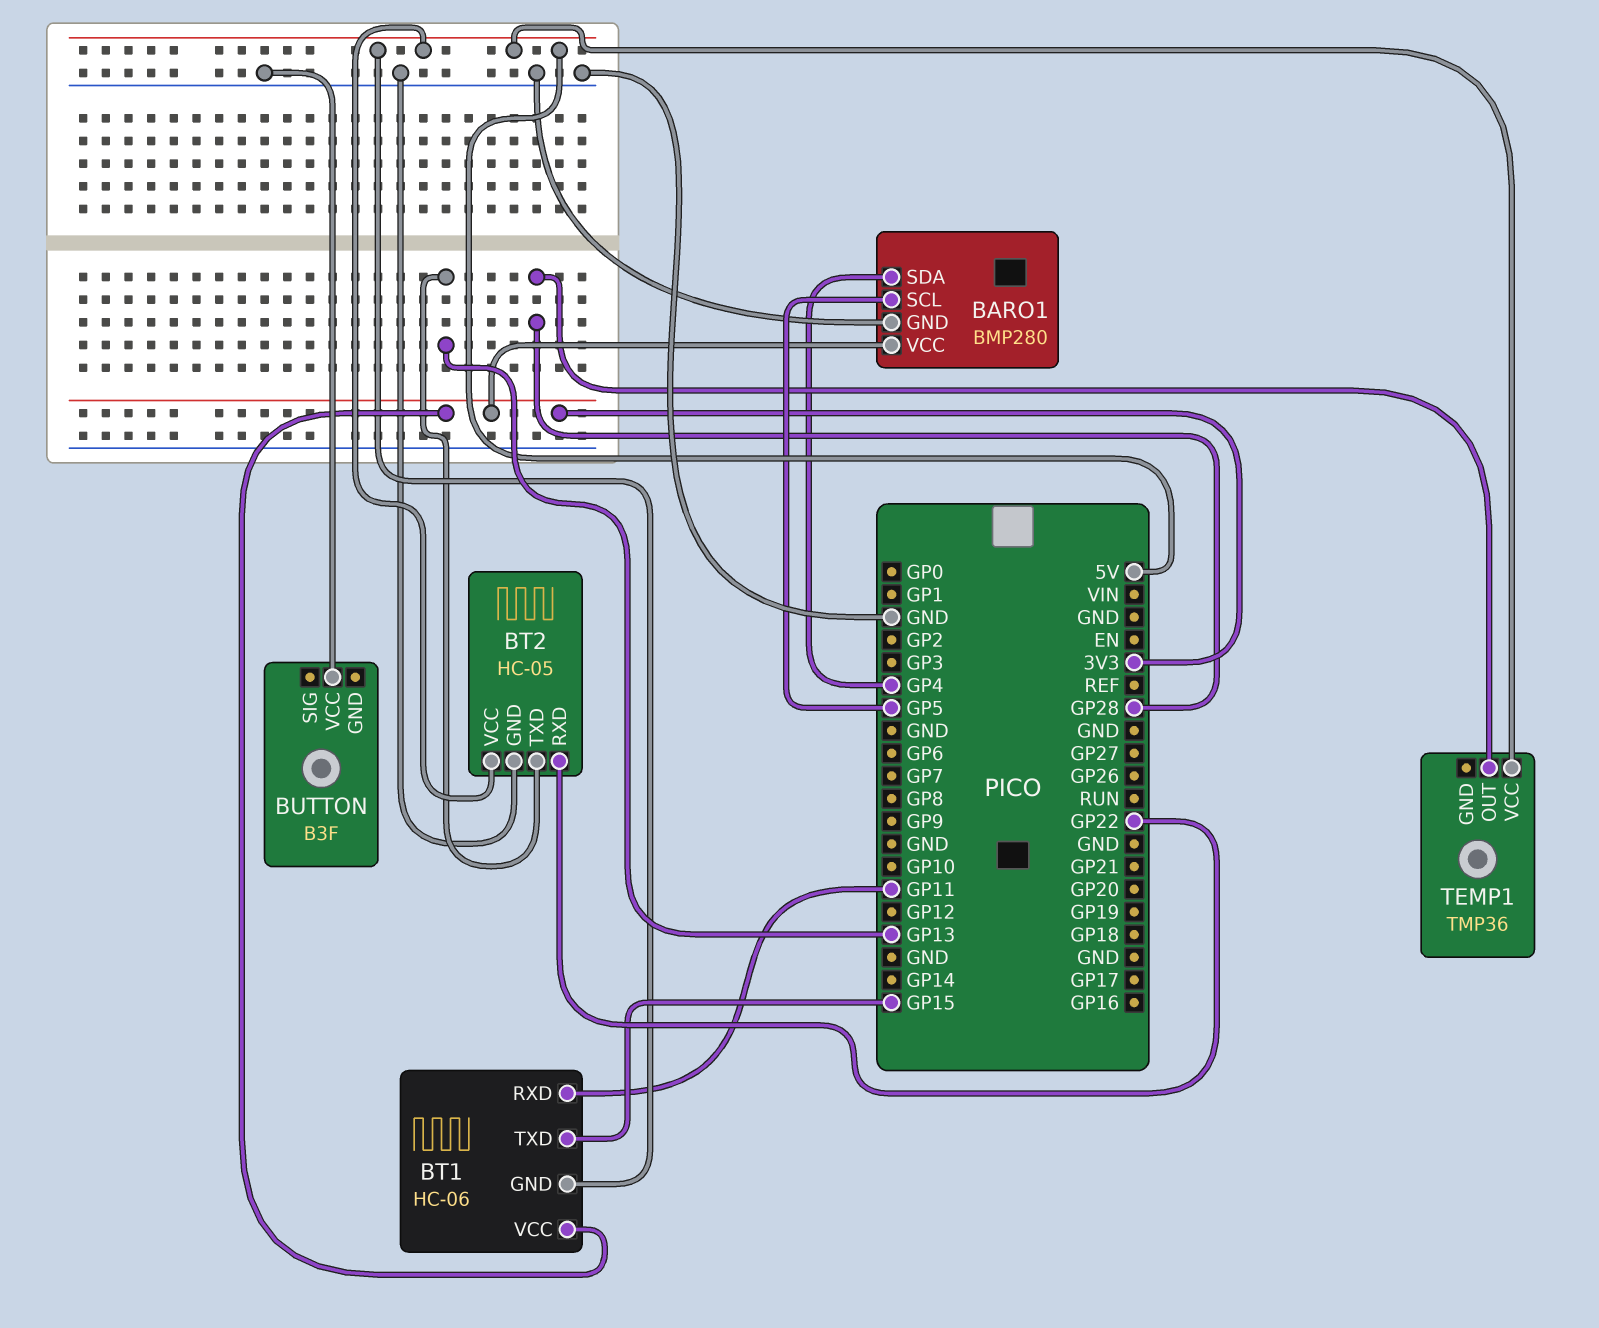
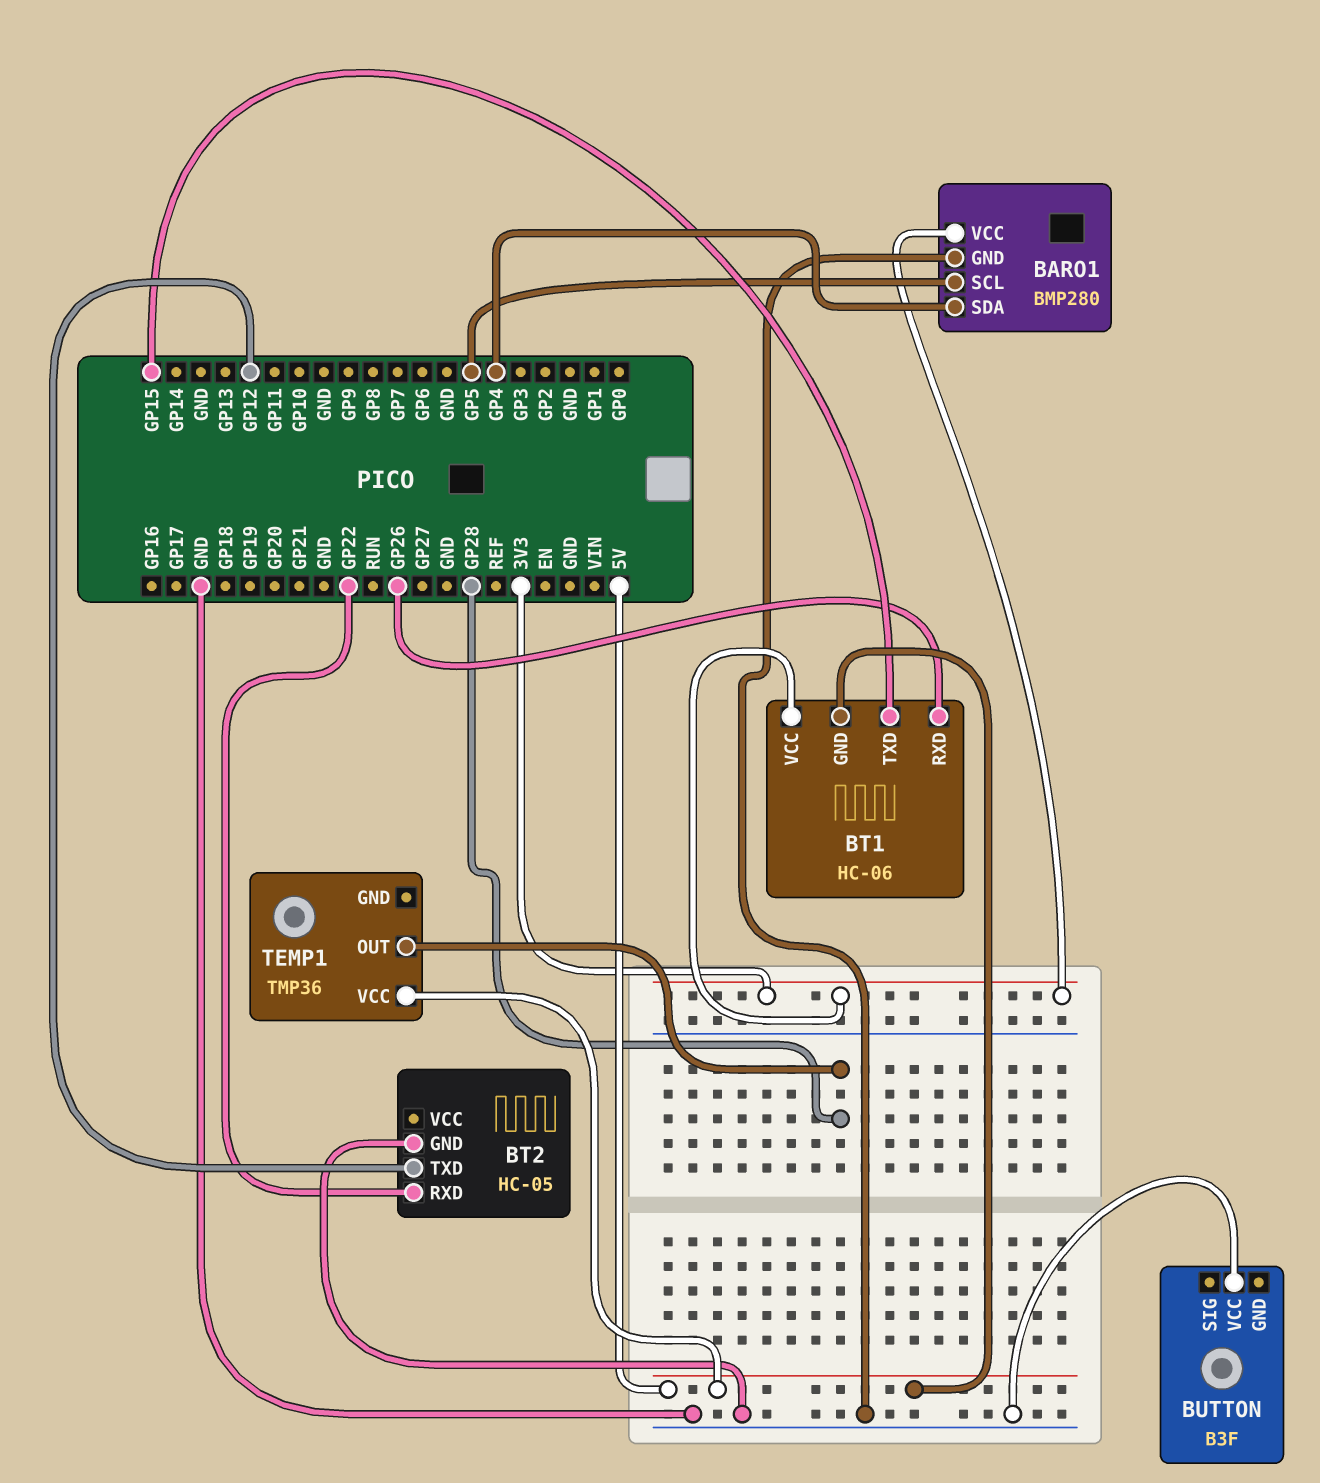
BT1 pin RXD: GP11 -> GP26
BT2 pin TXD: GP13 -> GP12
BT2 pin VCC: 5V -> none

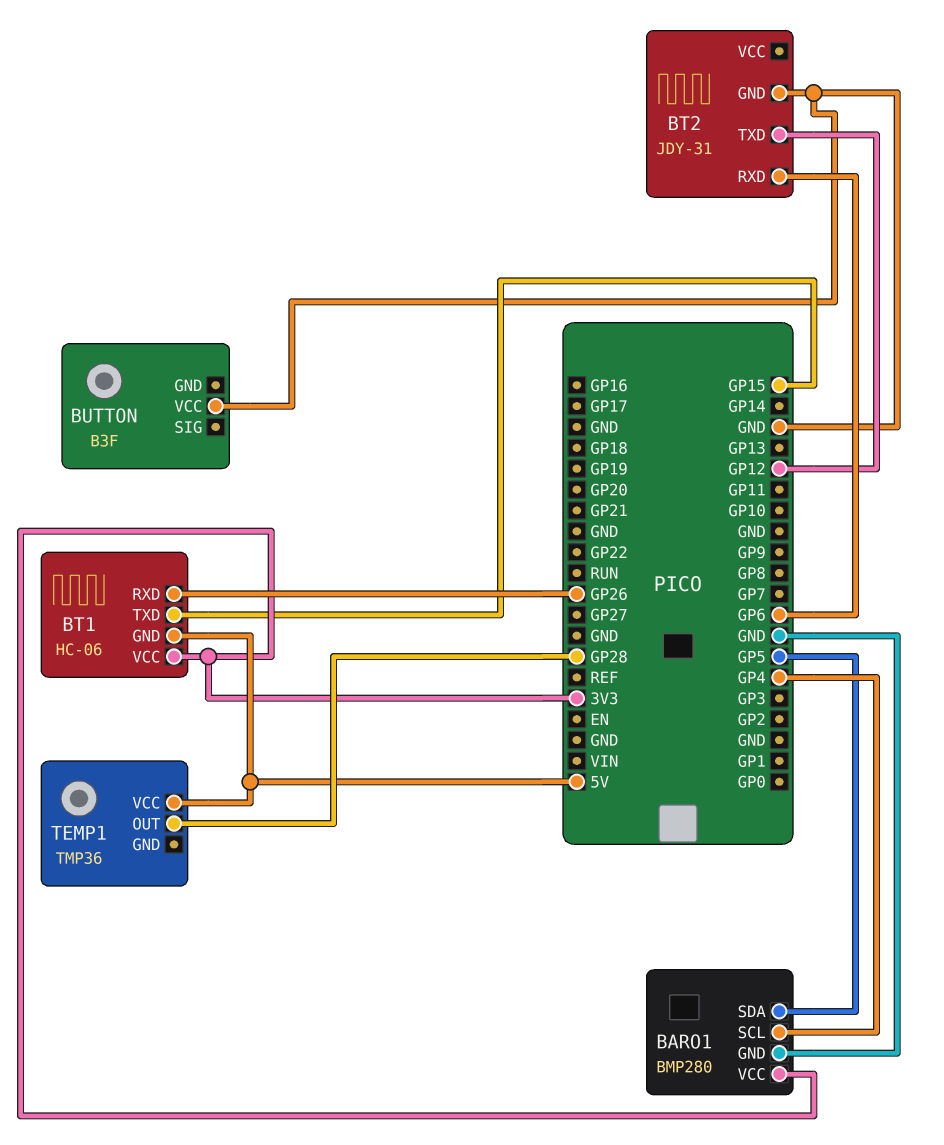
BARO1 pin SCL: GP5 -> GP4
BARO1 pin SDA: GP4 -> GP5
BT2: HC-05 -> JDY-31
BT2 pin RXD: GP22 -> GP6

